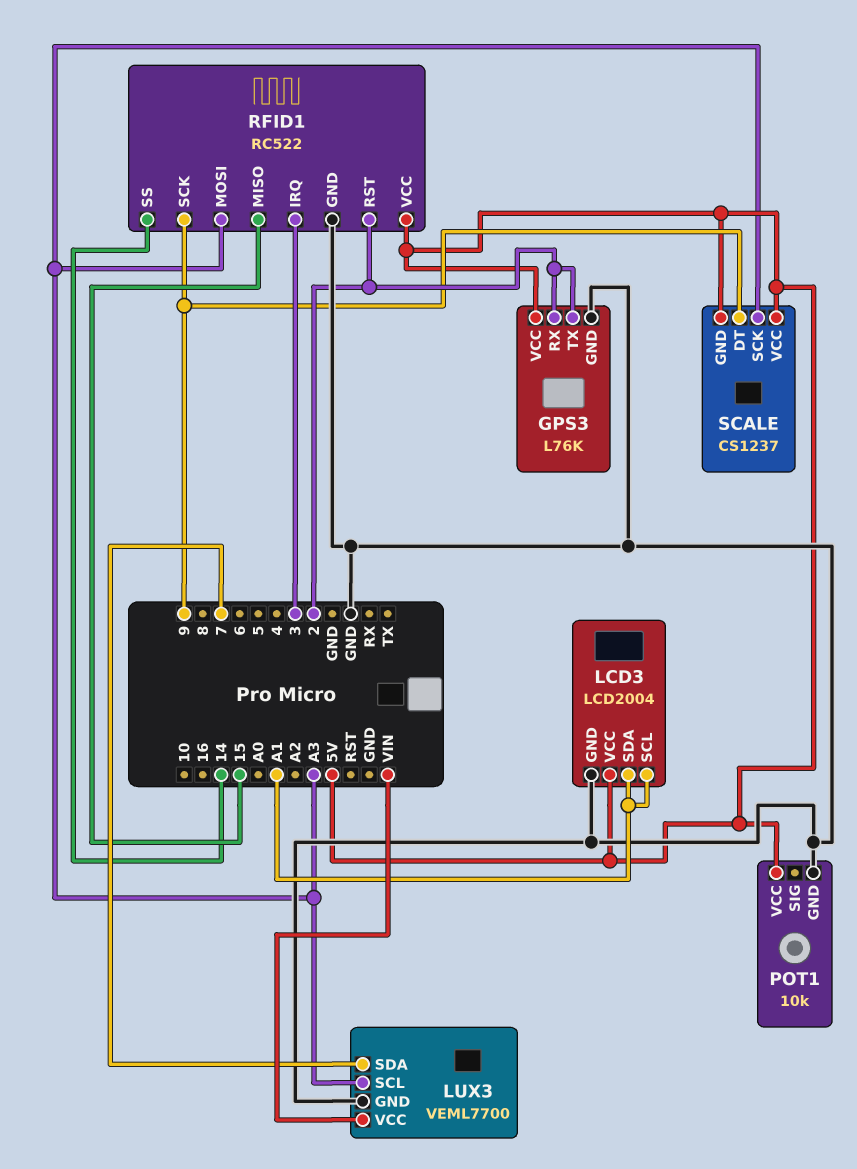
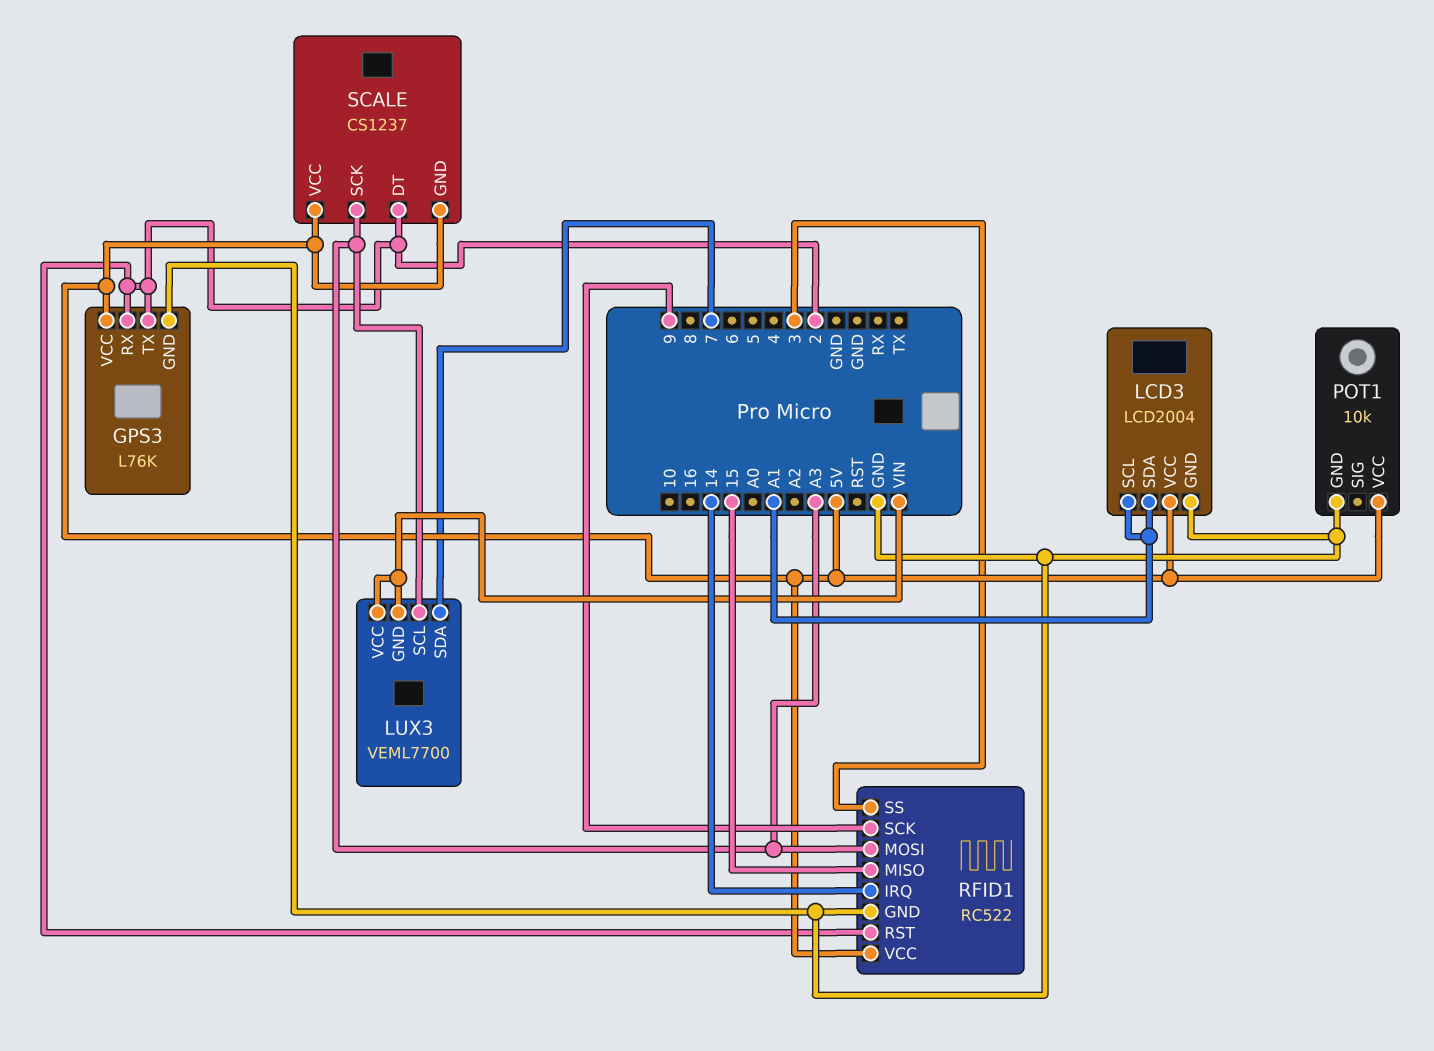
LUX3 pin GND: GND -> VIN
RFID1 pin IRQ: 3 -> 14
RFID1 pin SS: 14 -> 3
SCALE pin DT: 9 -> 2

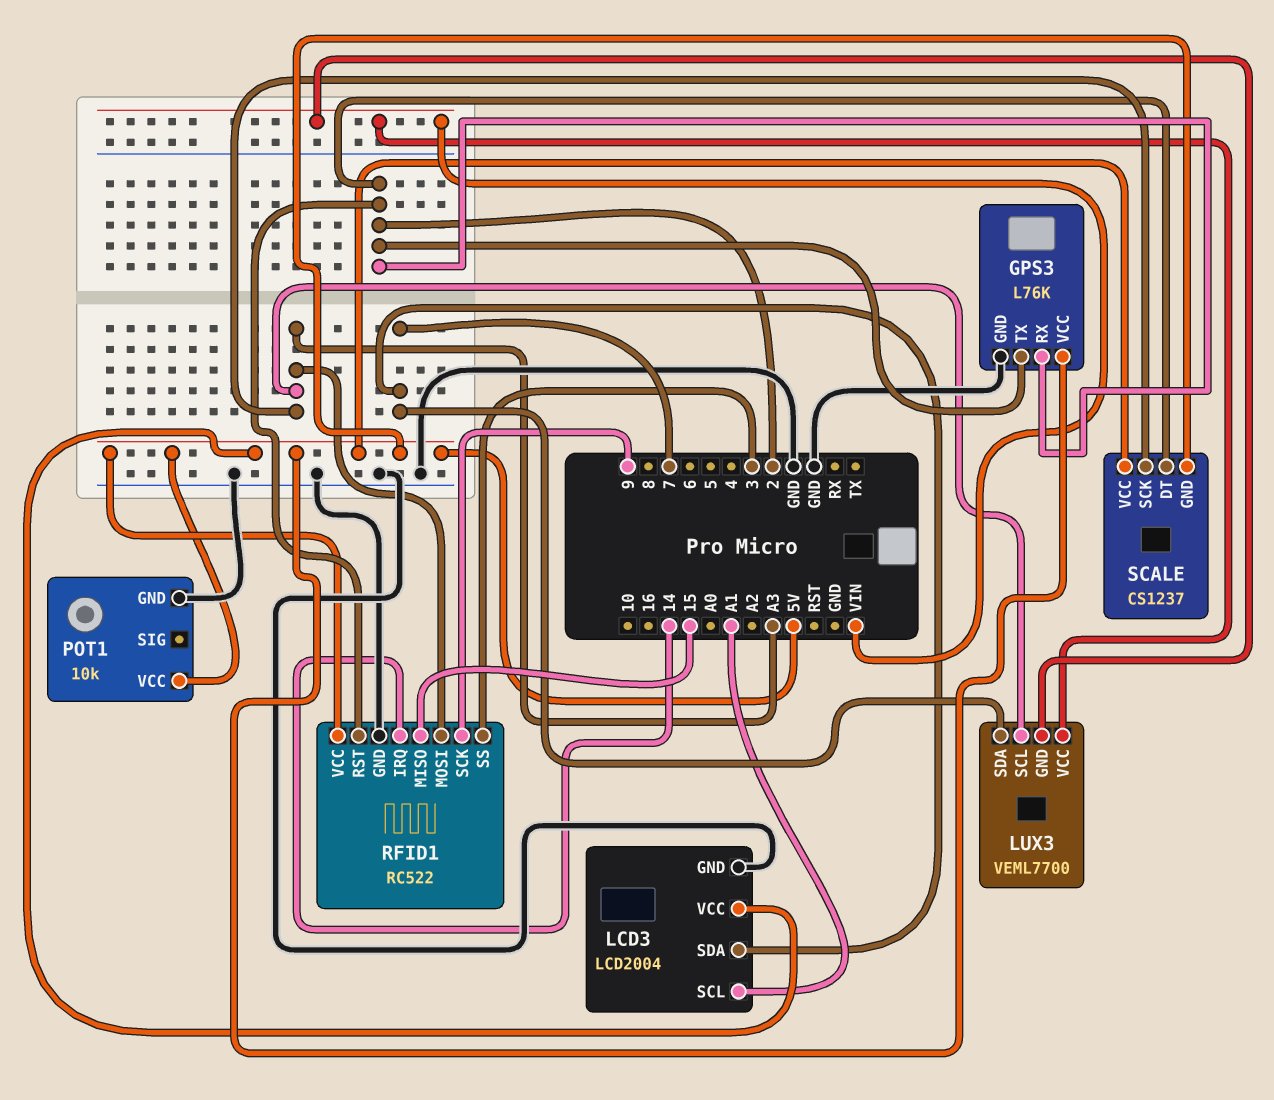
LCD3 pin SDA: A1 -> 7

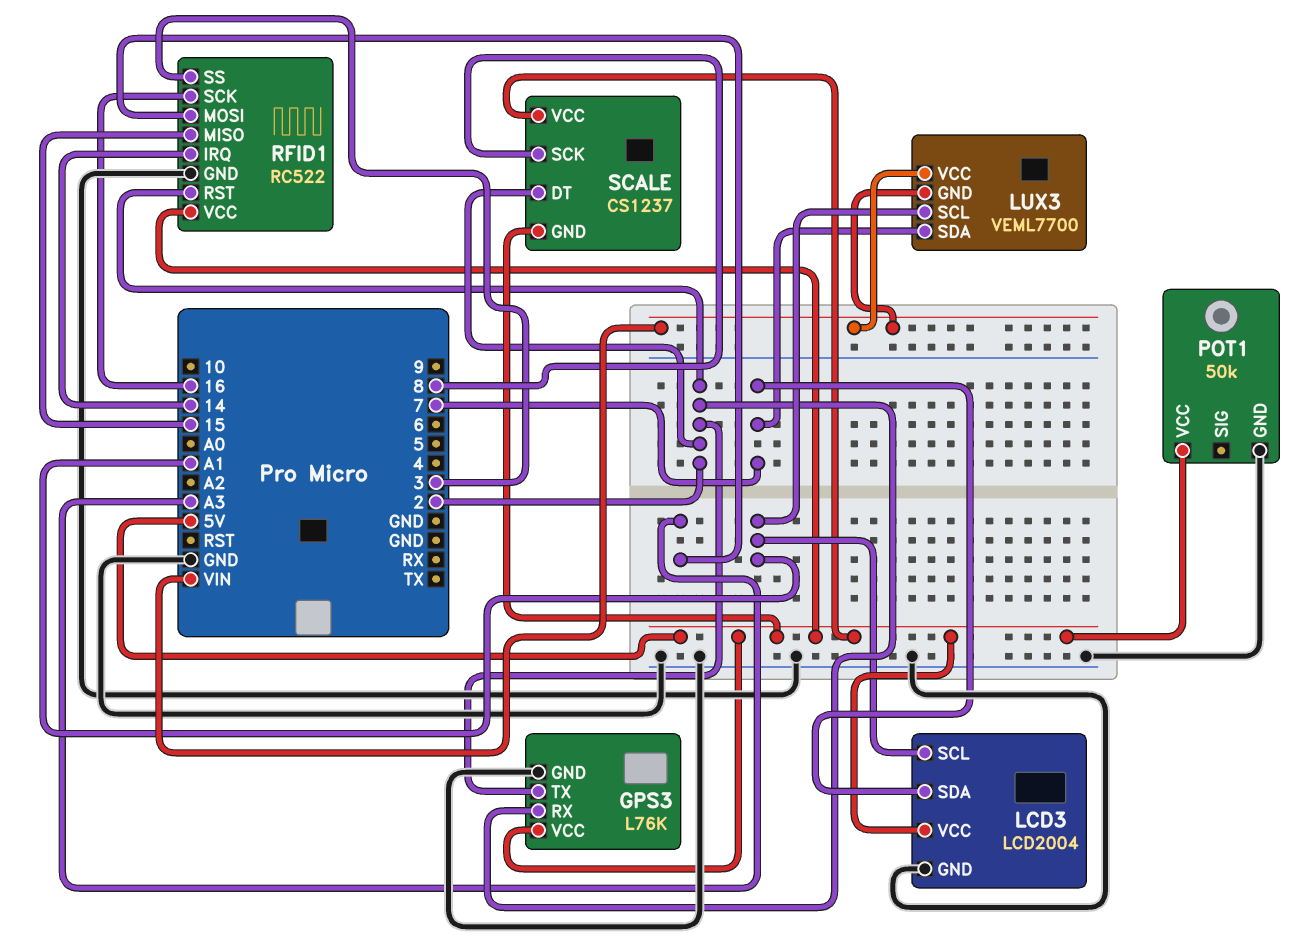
LUX3 pin SCL: A3 -> A1
POT1: 10k -> 50k
RFID1 pin SCK: 9 -> 16
SCALE pin SCK: A3 -> 8

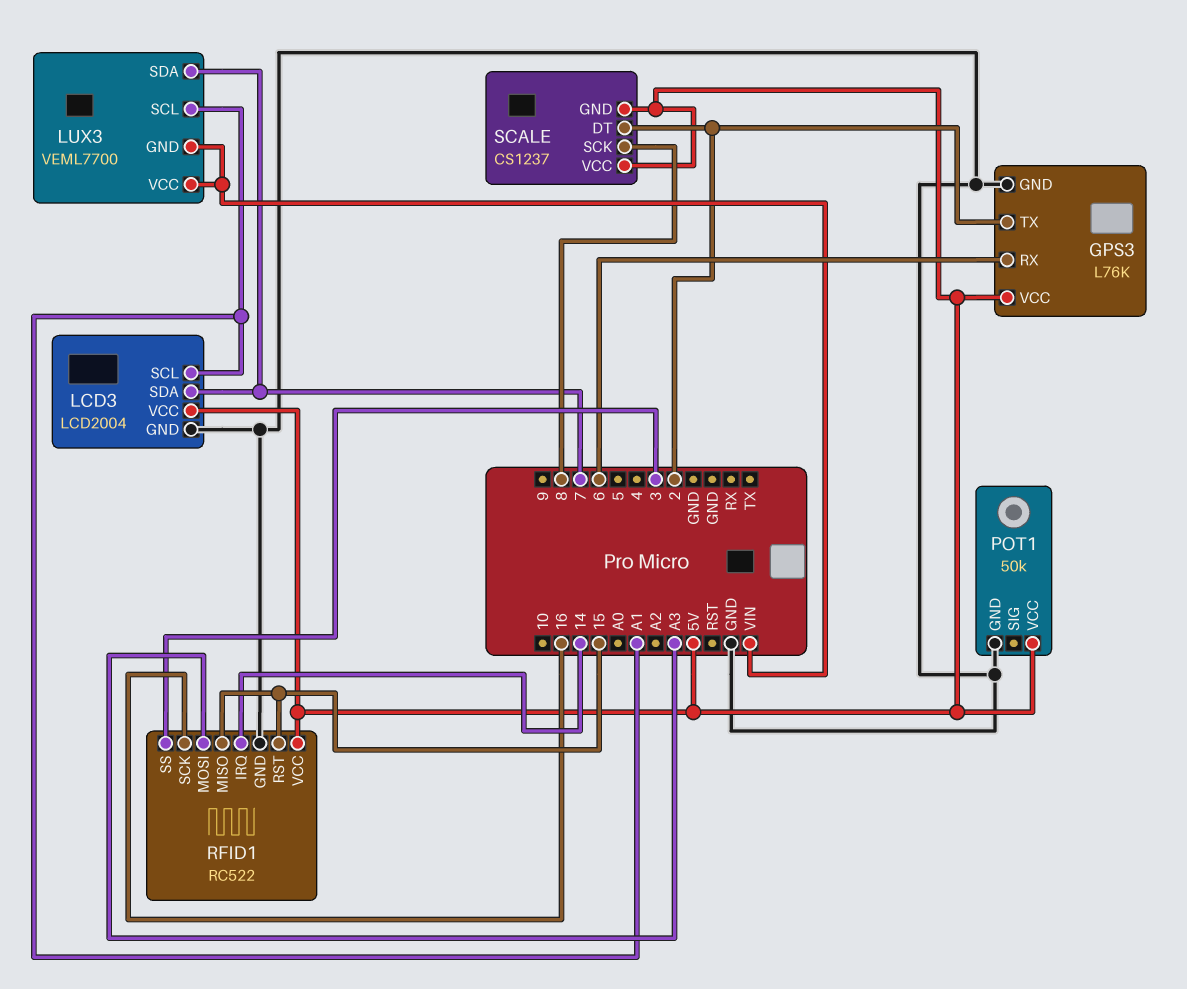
GPS3 pin RX: 2 -> 6
RFID1 pin RST: 2 -> 15

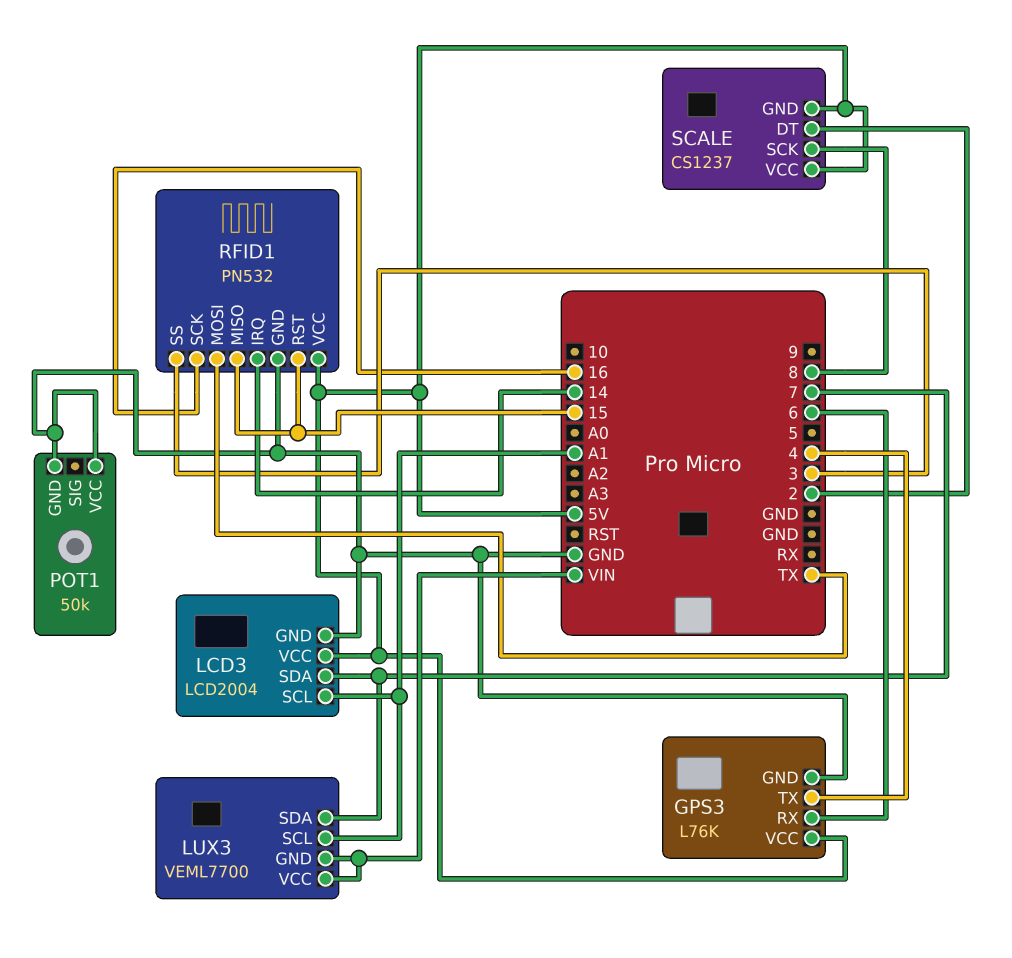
GPS3 pin TX: 2 -> 4
POT1 pin VCC: 5V -> GND
RFID1: RC522 -> PN532
RFID1 pin MOSI: A3 -> TX

